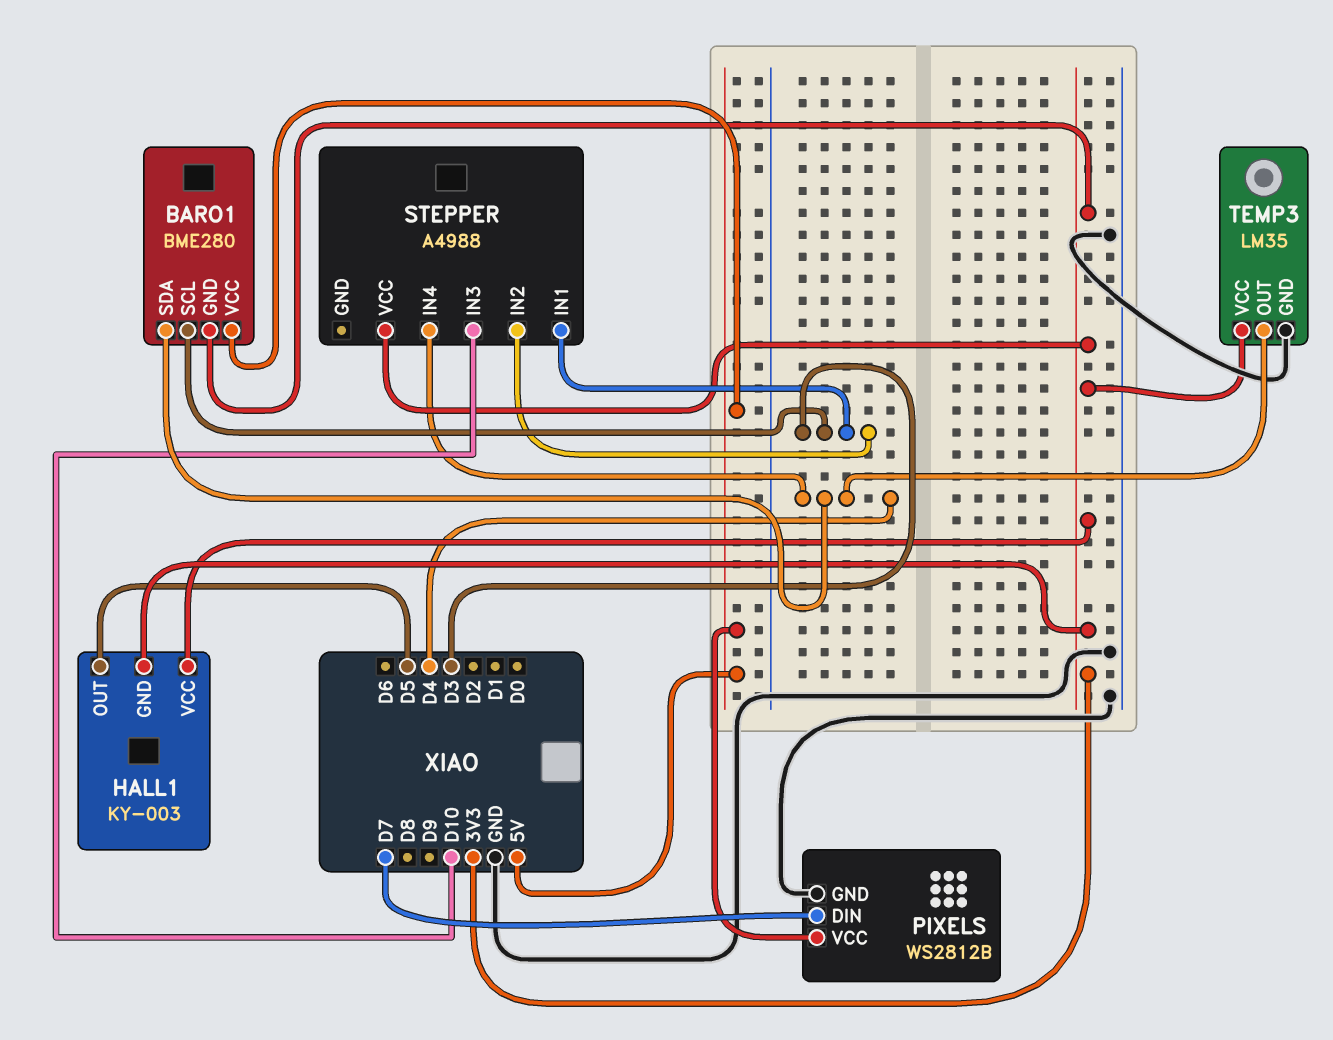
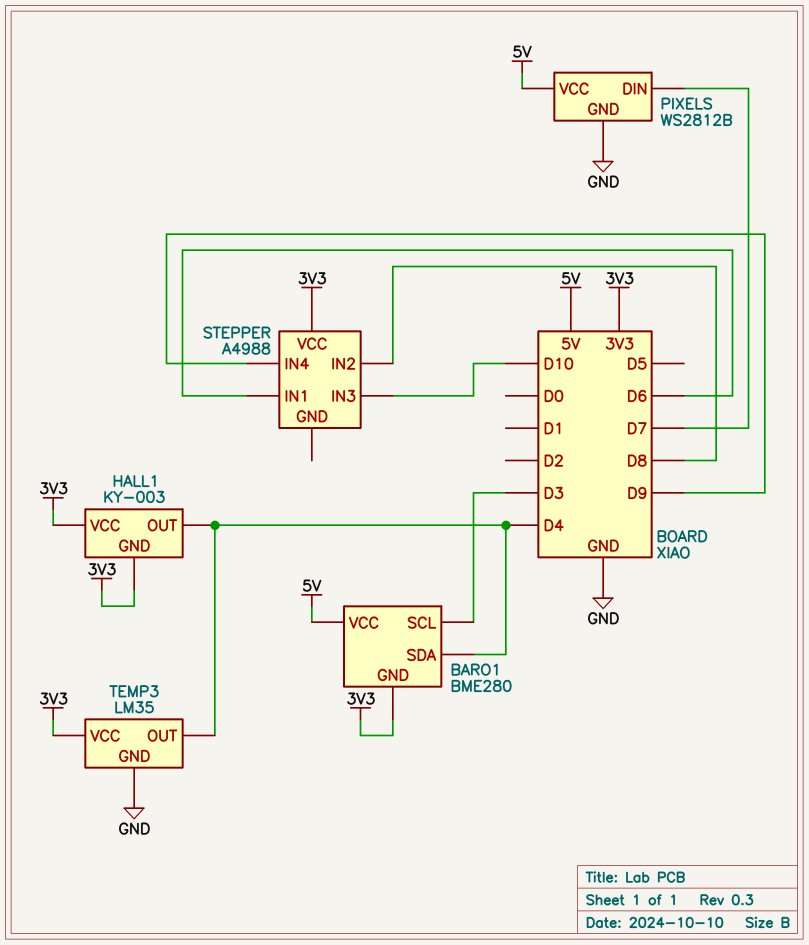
HALL1 pin OUT: D5 -> D4
STEPPER pin IN1: D3 -> D6
STEPPER pin IN2: D3 -> D8
STEPPER pin IN4: D4 -> D9

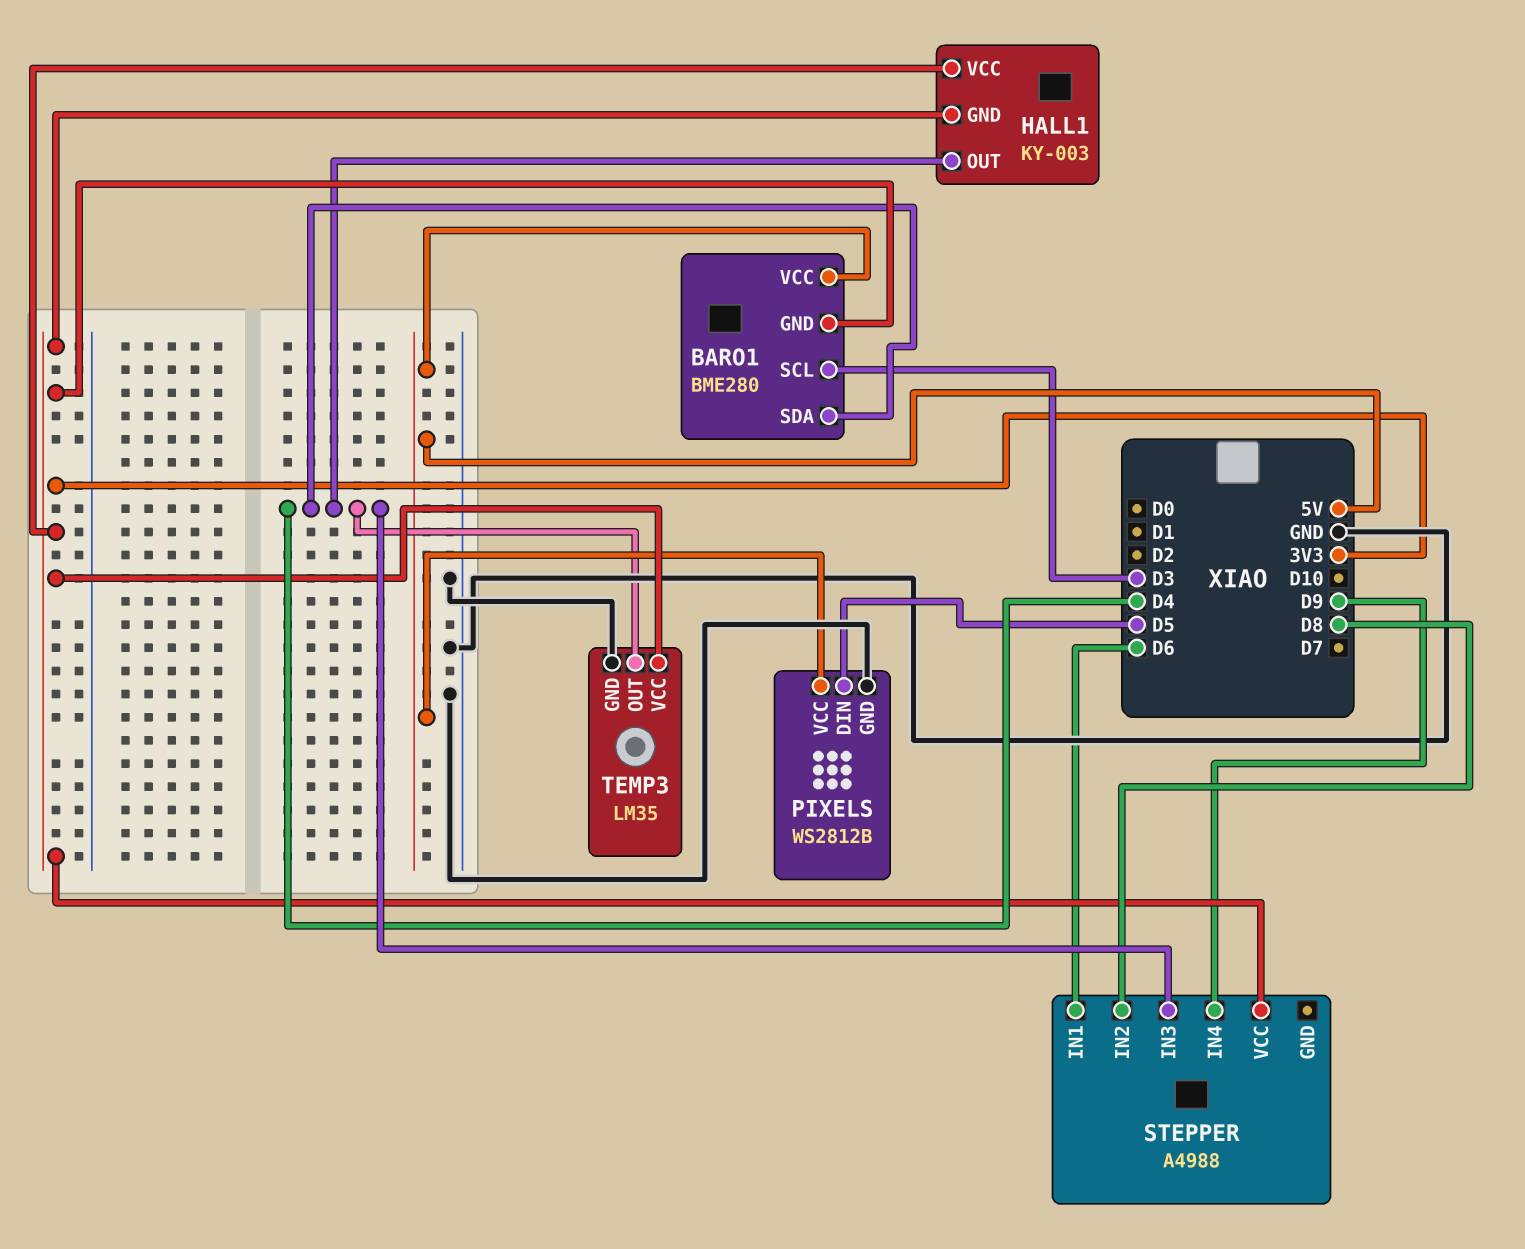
PIXELS pin DIN: D7 -> D5
STEPPER pin IN3: D10 -> D4

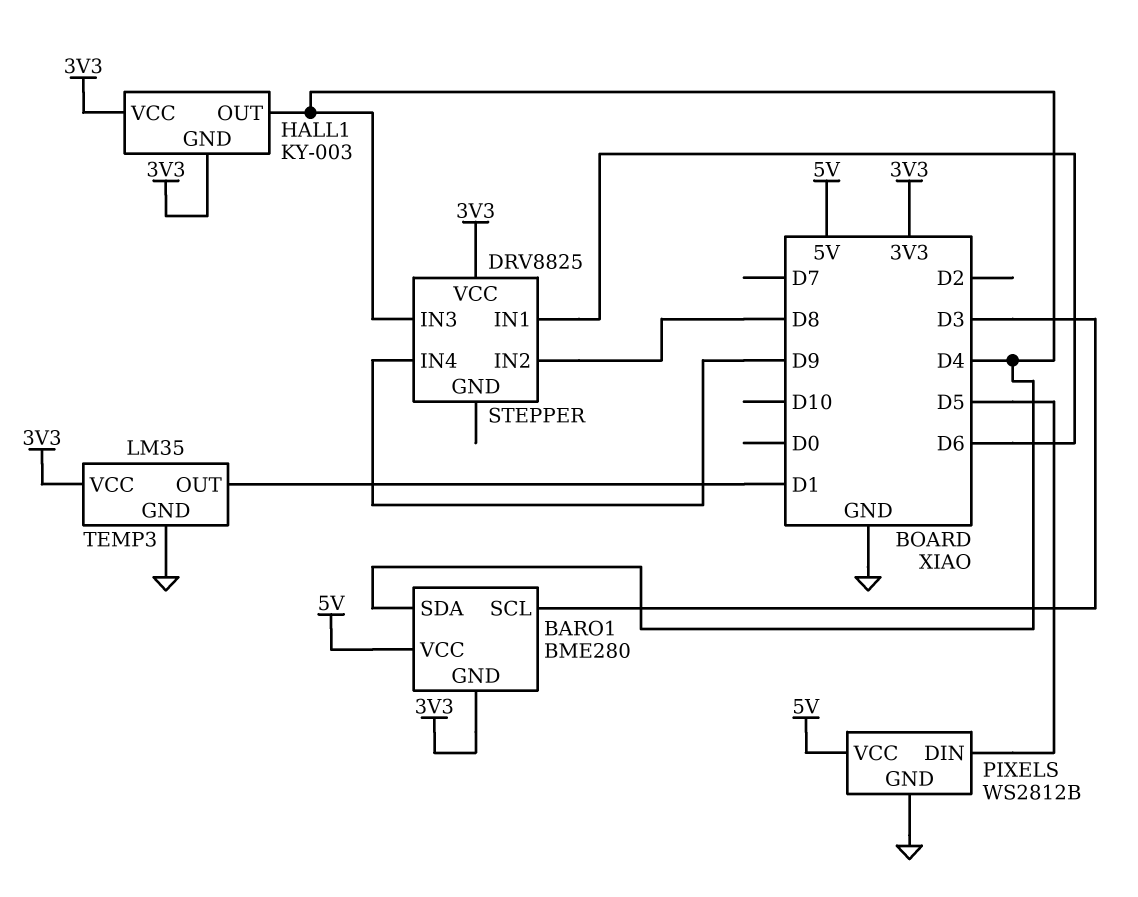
STEPPER: A4988 -> DRV8825
TEMP3 pin OUT: D4 -> D1

